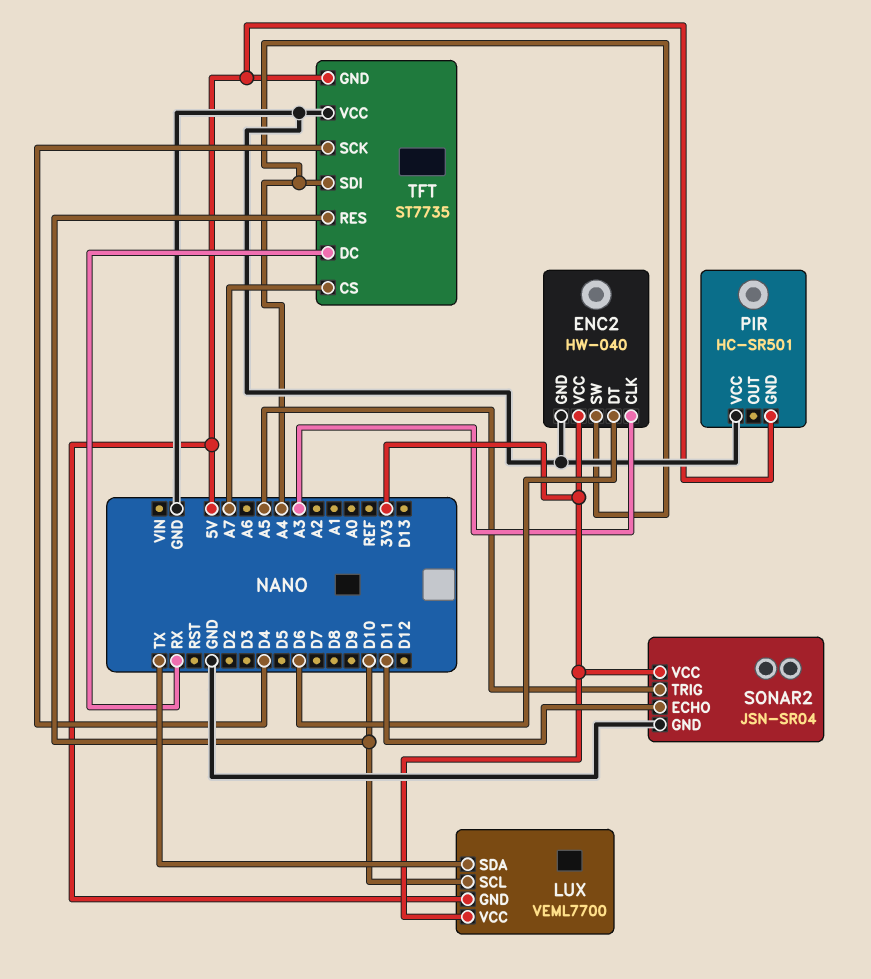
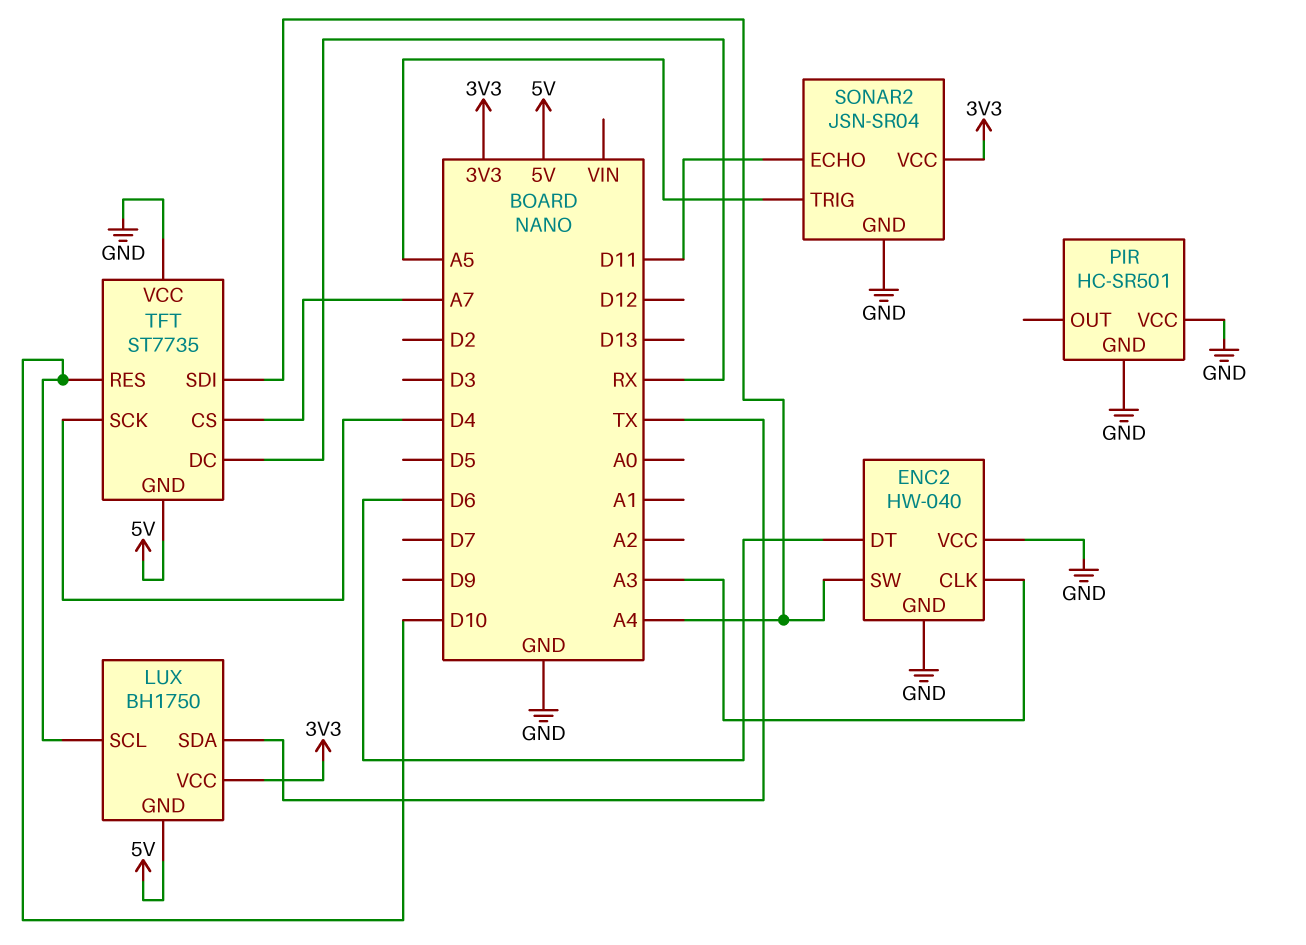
ENC2 pin VCC: 3V3 -> GND
LUX: VEML7700 -> BH1750
PIR pin GND: 5V -> GND

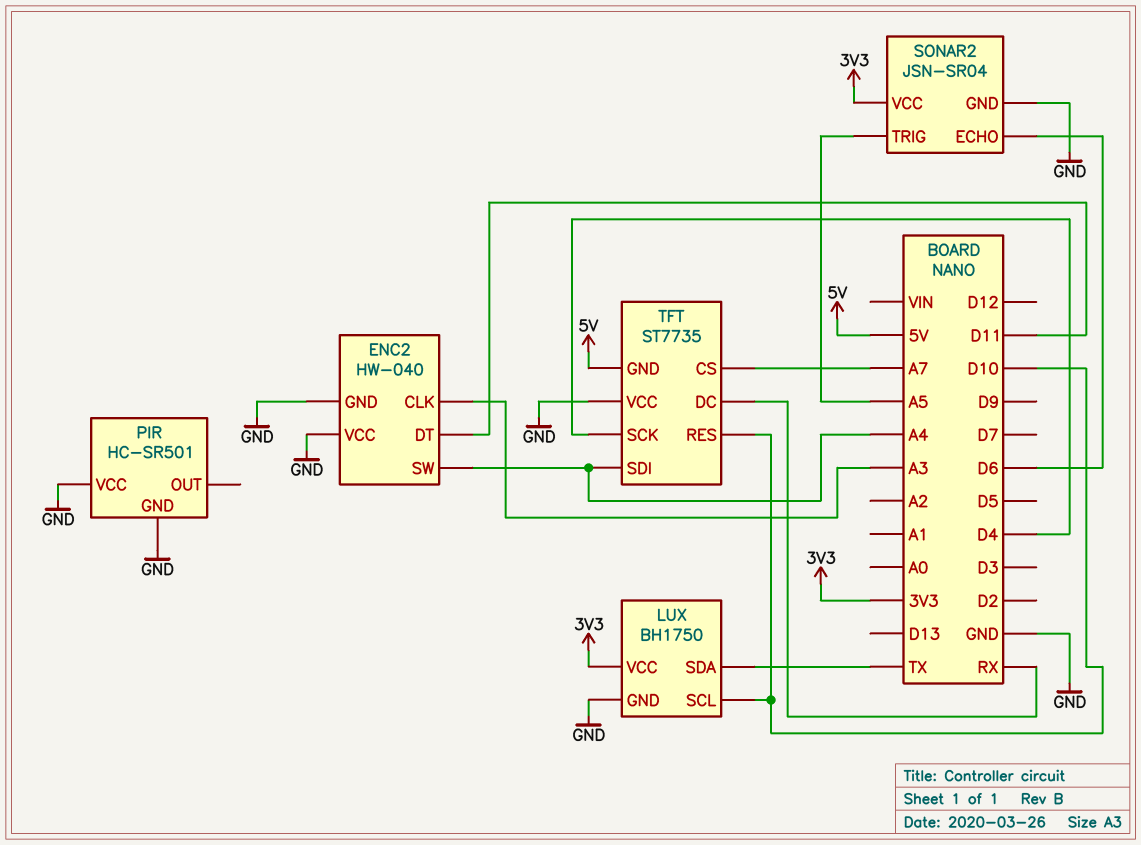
ENC2 pin DT: D6 -> D11
LUX pin GND: 5V -> GND
SONAR2 pin ECHO: D11 -> D6

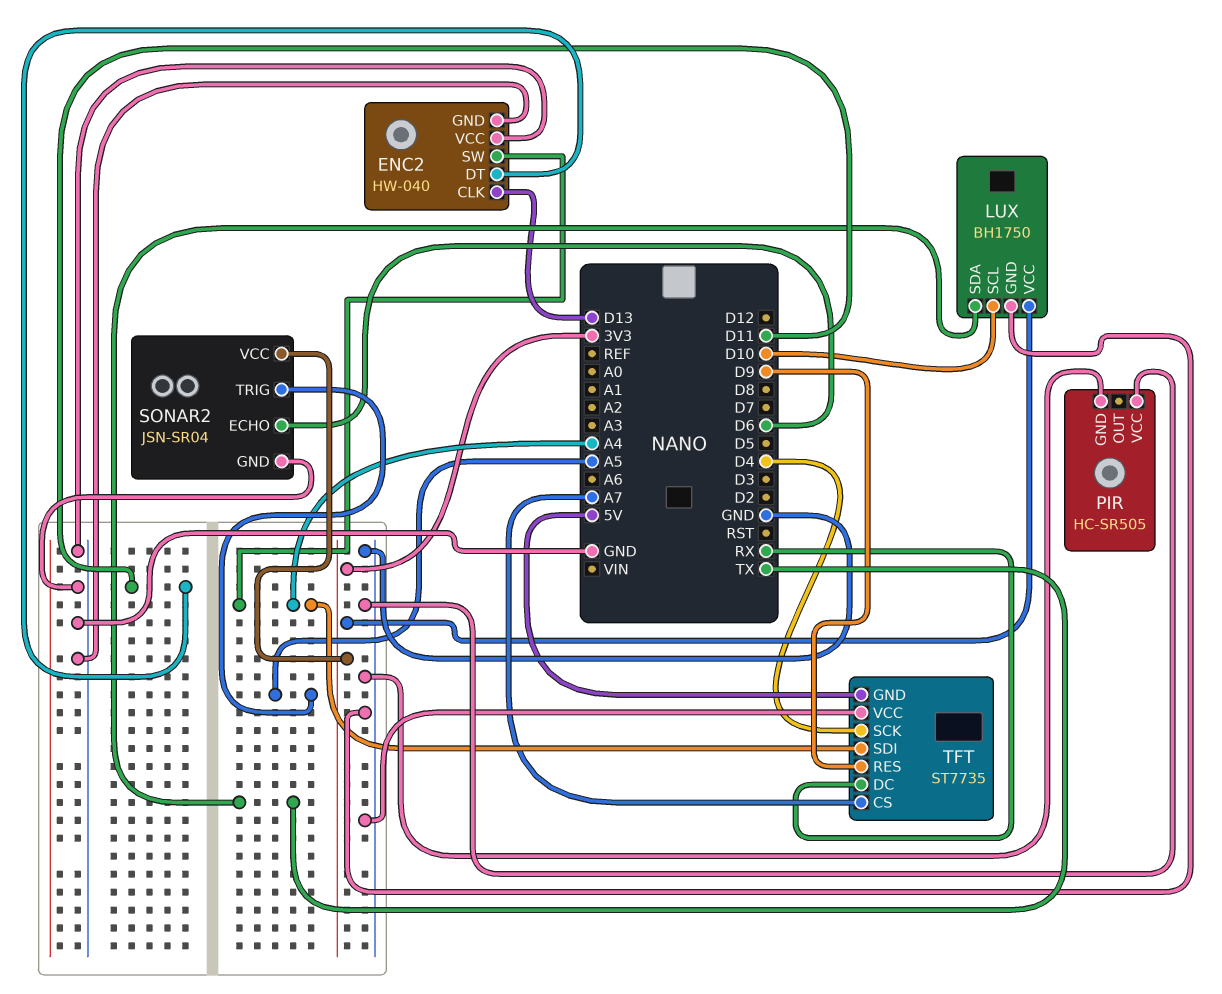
ENC2 pin CLK: A3 -> D13
PIR: HC-SR501 -> HC-SR505
TFT pin RES: D10 -> D9

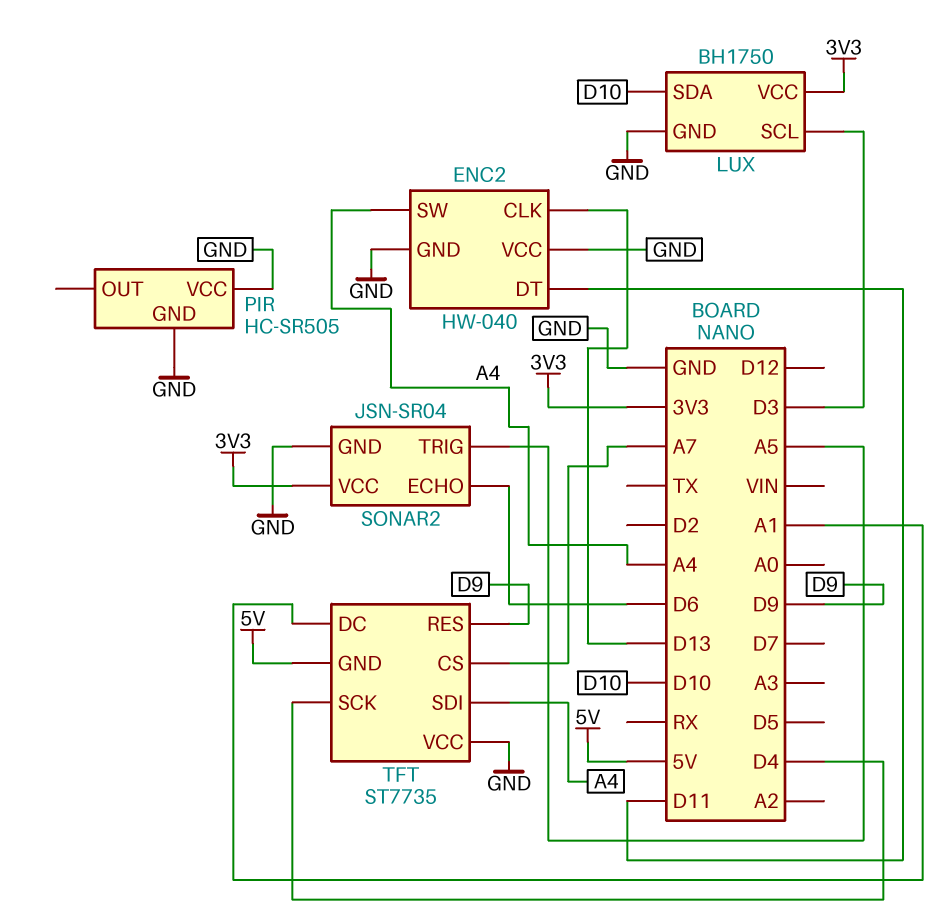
LUX pin SCL: D10 -> D3
LUX pin SDA: TX -> D10
TFT pin DC: RX -> A1

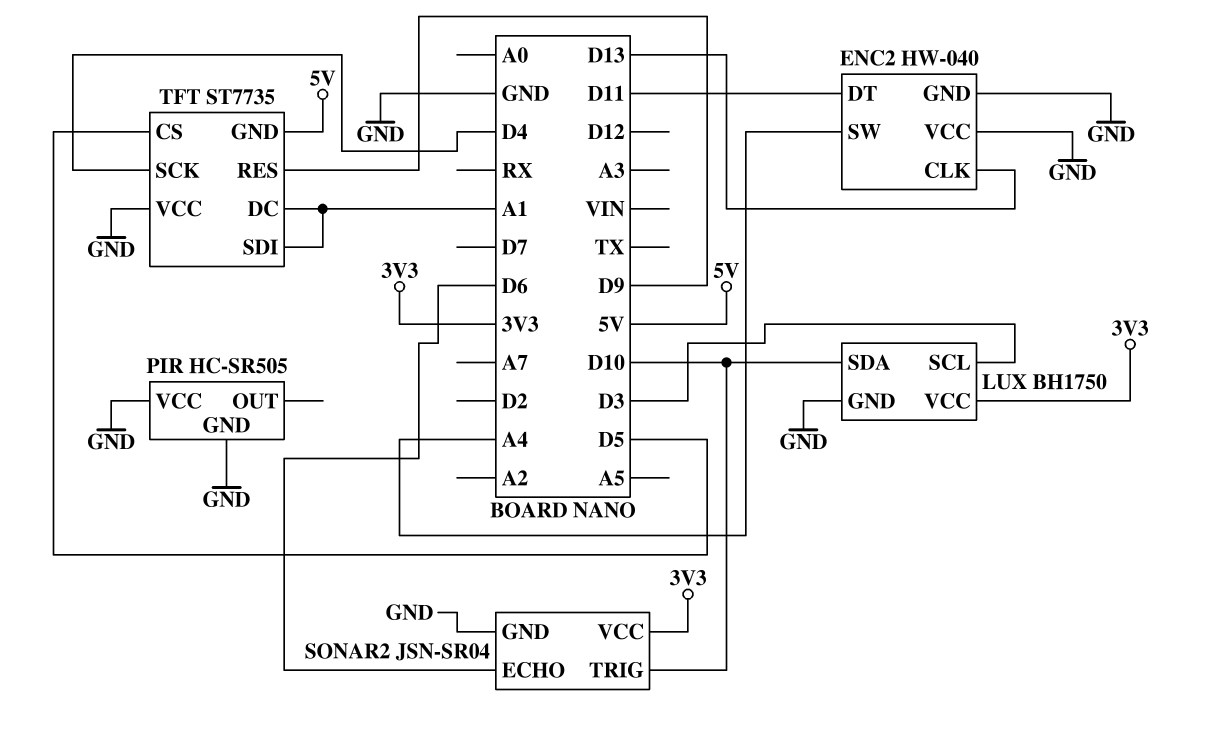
SONAR2 pin TRIG: A5 -> D10
TFT pin CS: A7 -> D5
TFT pin SDI: A4 -> A1

